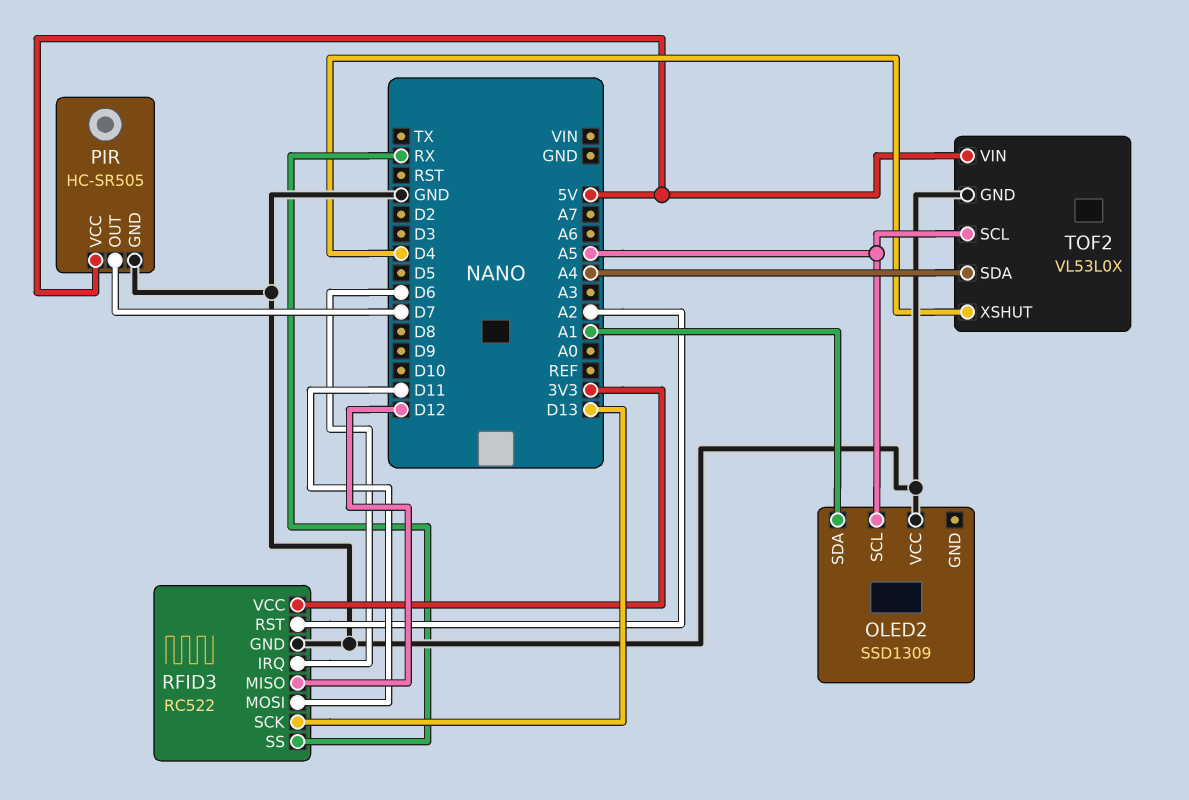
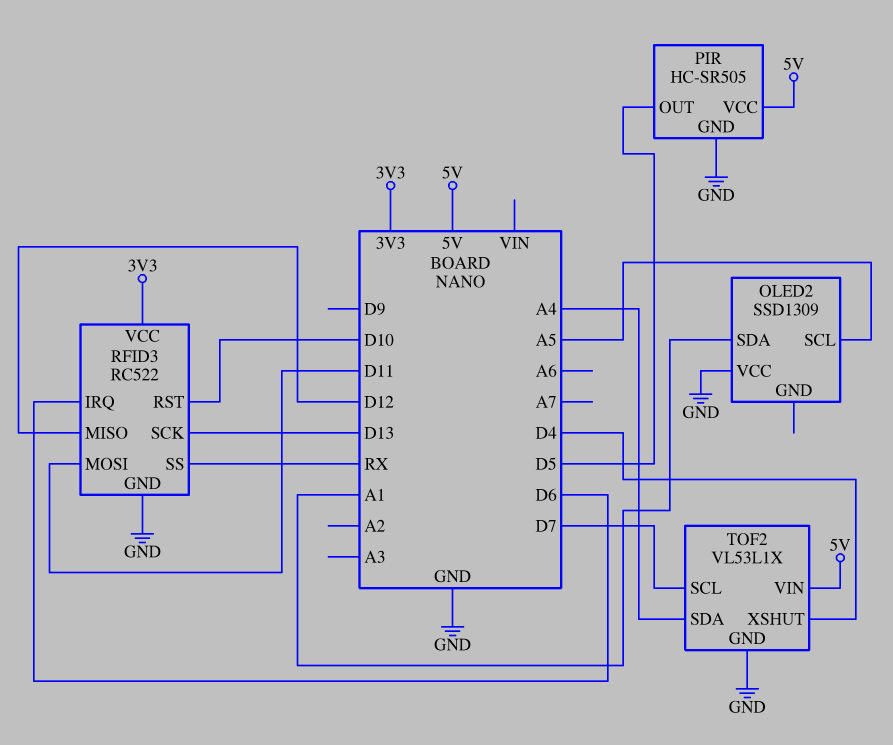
PIR pin OUT: D7 -> D5
RFID3 pin RST: A2 -> D10
TOF2: VL53L0X -> VL53L1X
TOF2 pin SCL: A5 -> D7

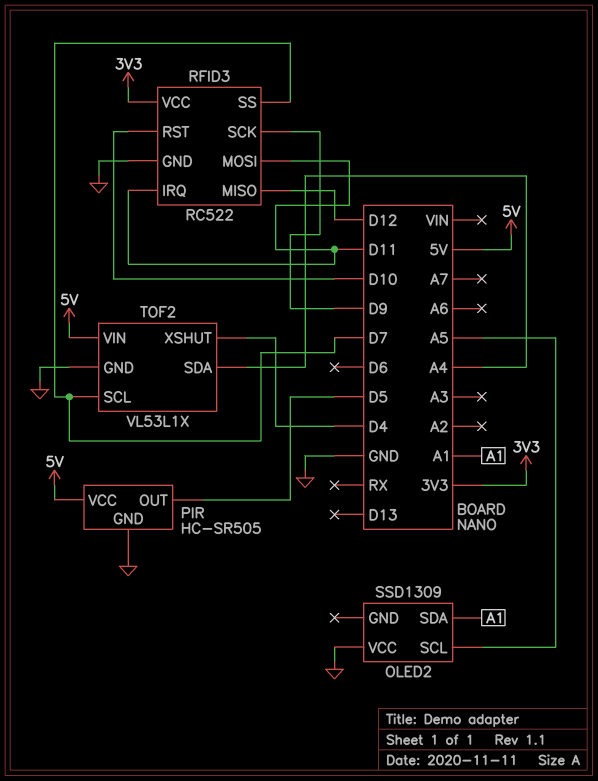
RFID3 pin IRQ: D6 -> D11
RFID3 pin SCK: D13 -> D9
RFID3 pin SS: RX -> D7

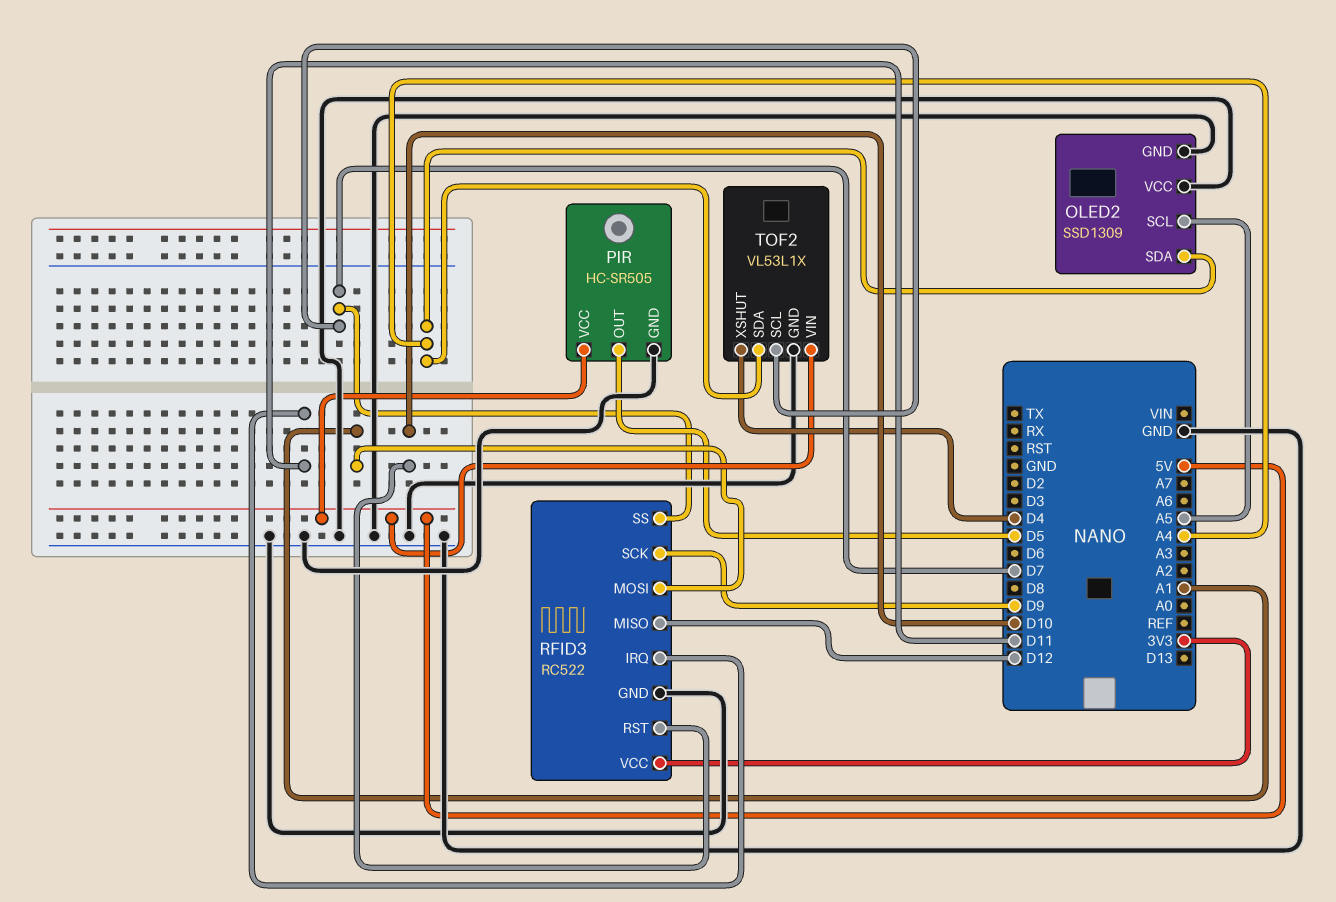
OLED2 pin GND: none -> GND
OLED2 pin SDA: A1 -> A4
RFID3 pin MOSI: D11 -> A1

